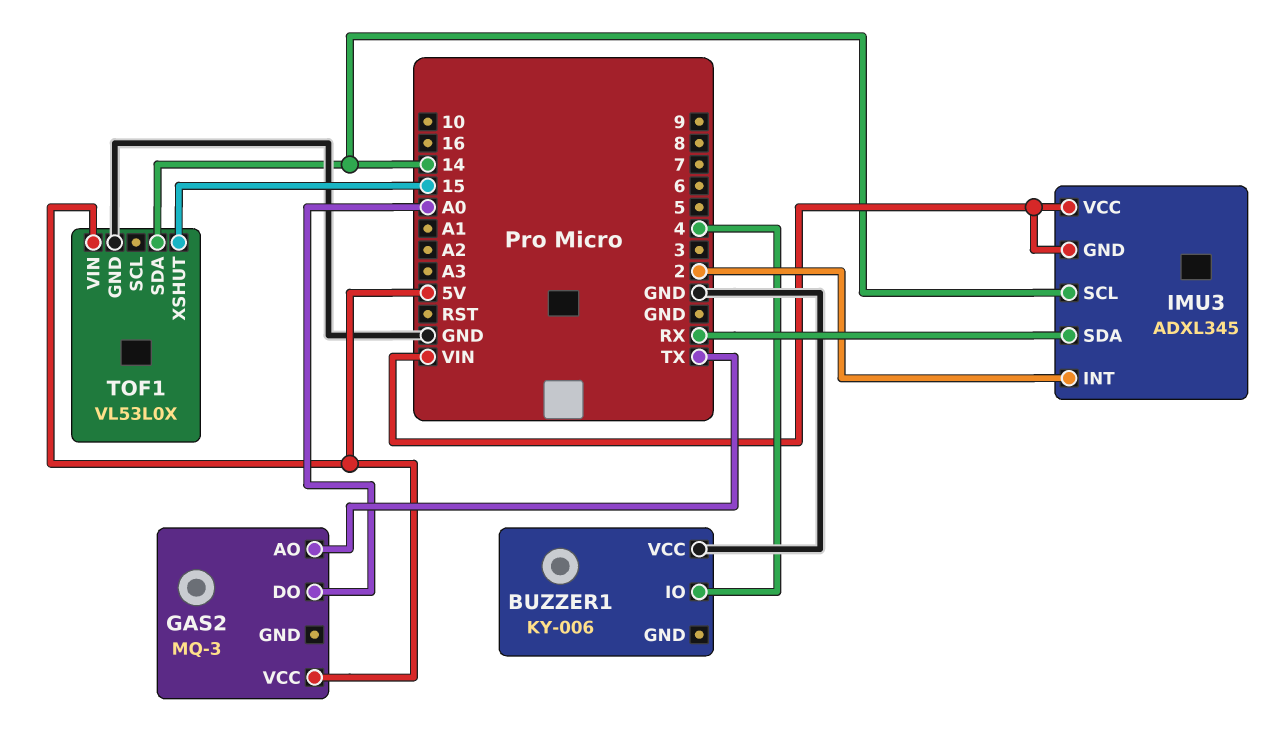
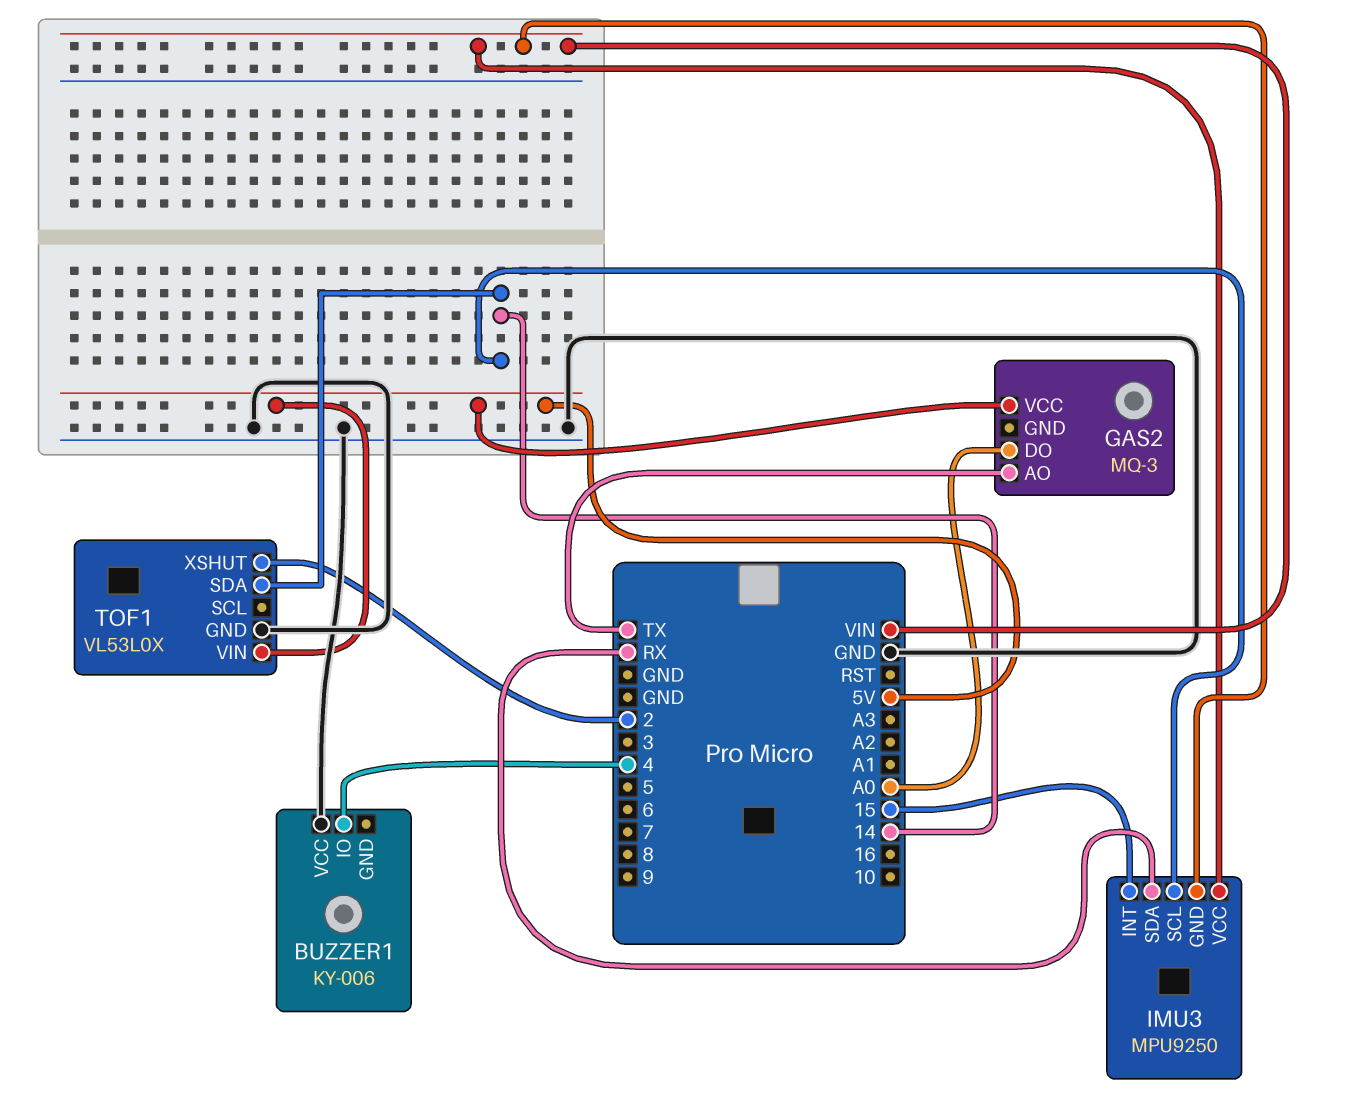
IMU3: ADXL345 -> MPU9250
IMU3 pin INT: 2 -> 15
TOF1 pin XSHUT: 15 -> 2

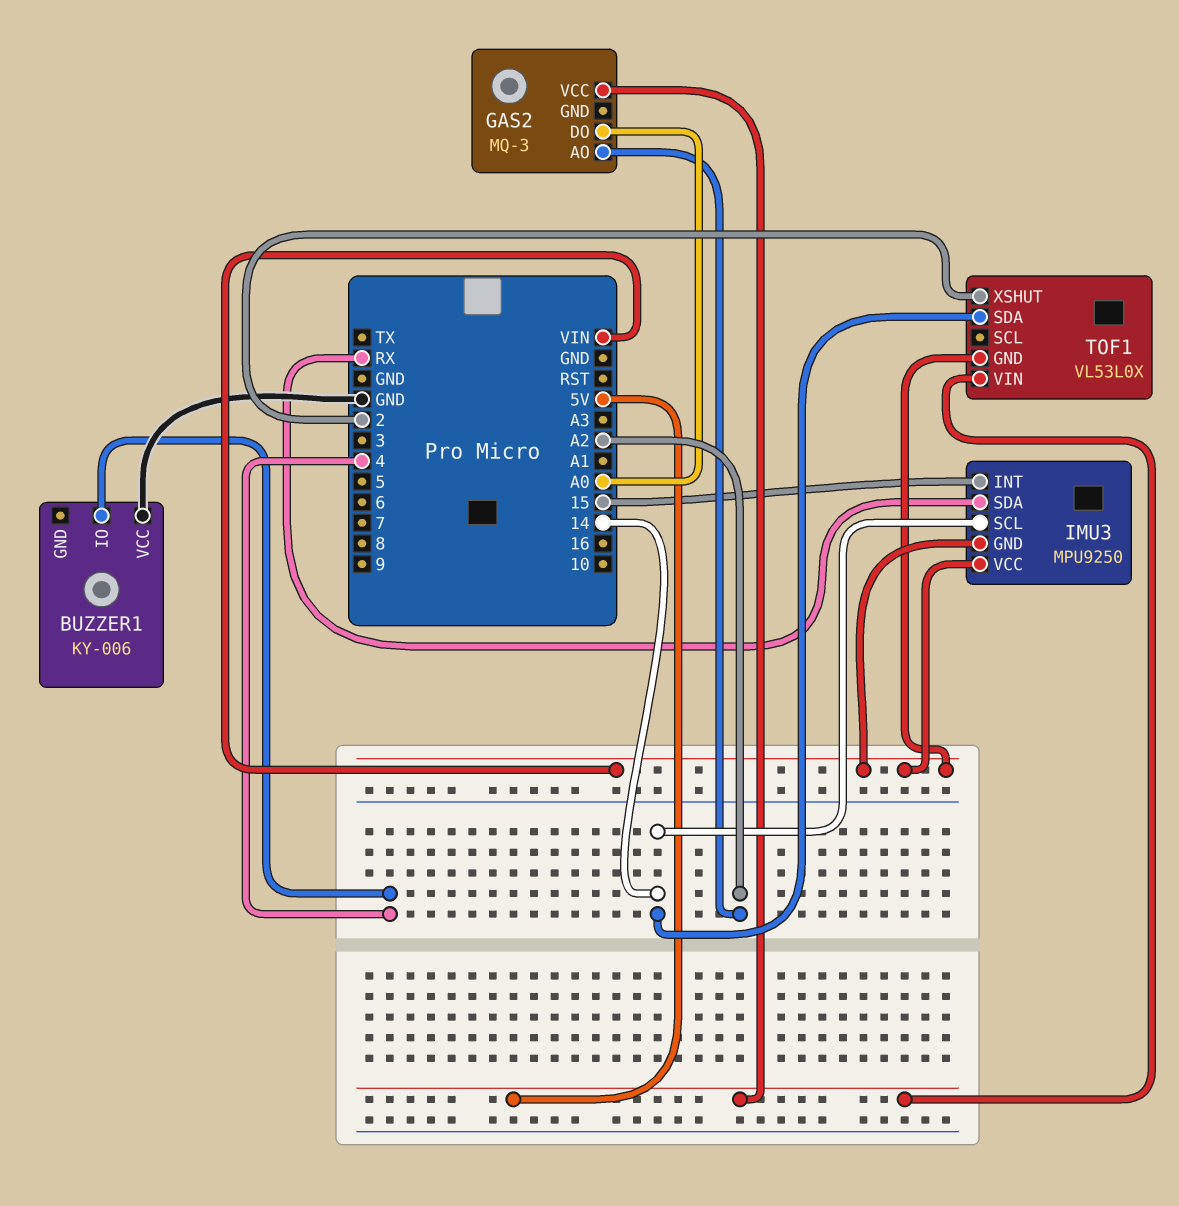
GAS2 pin AO: TX -> A2
TOF1 pin GND: GND -> VIN

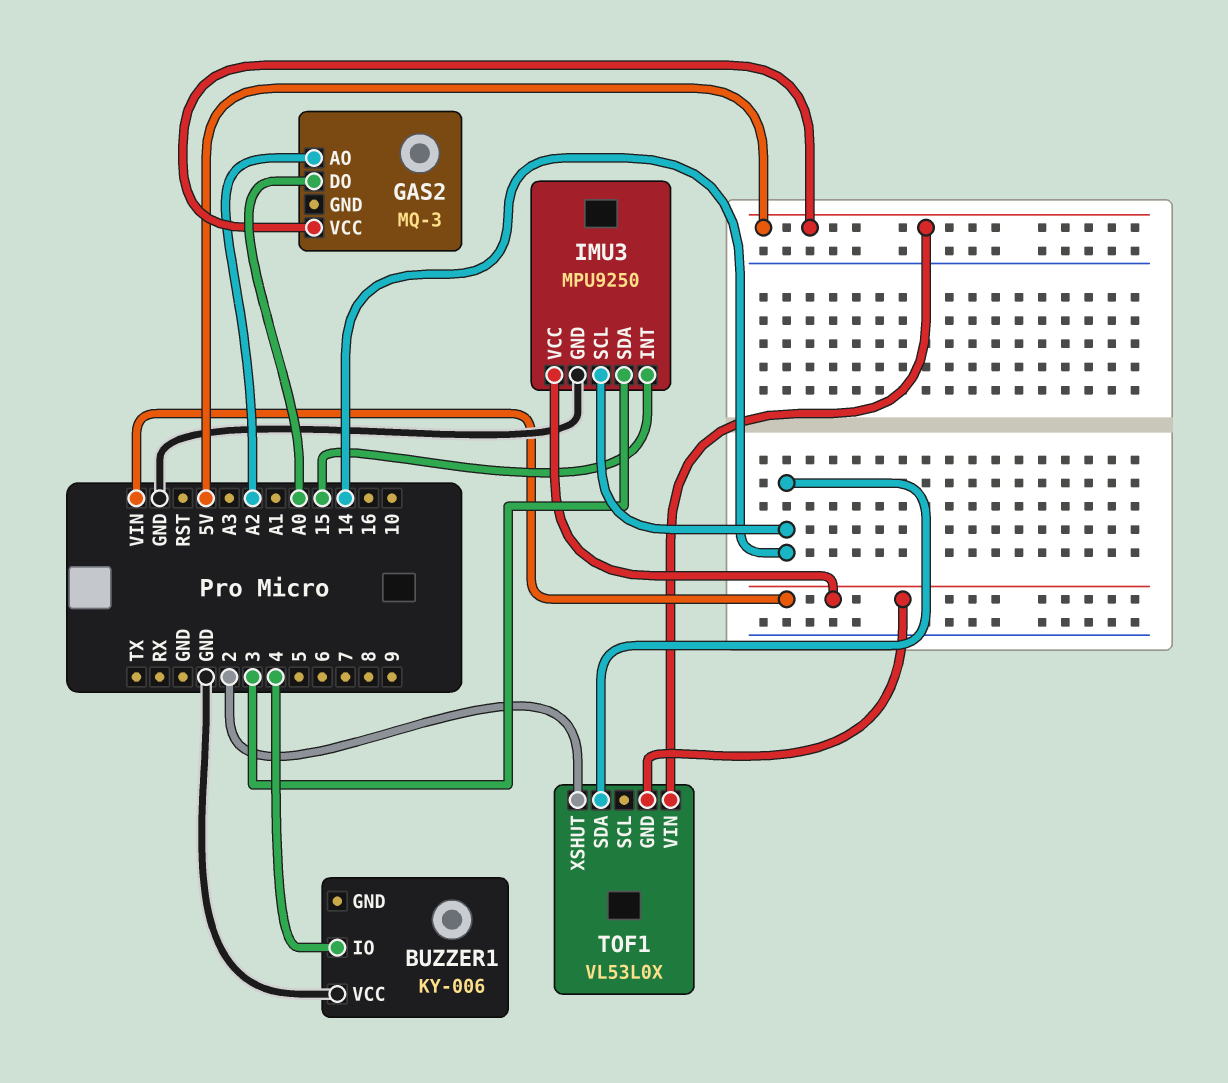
IMU3 pin GND: VIN -> GND
IMU3 pin SDA: RX -> 3

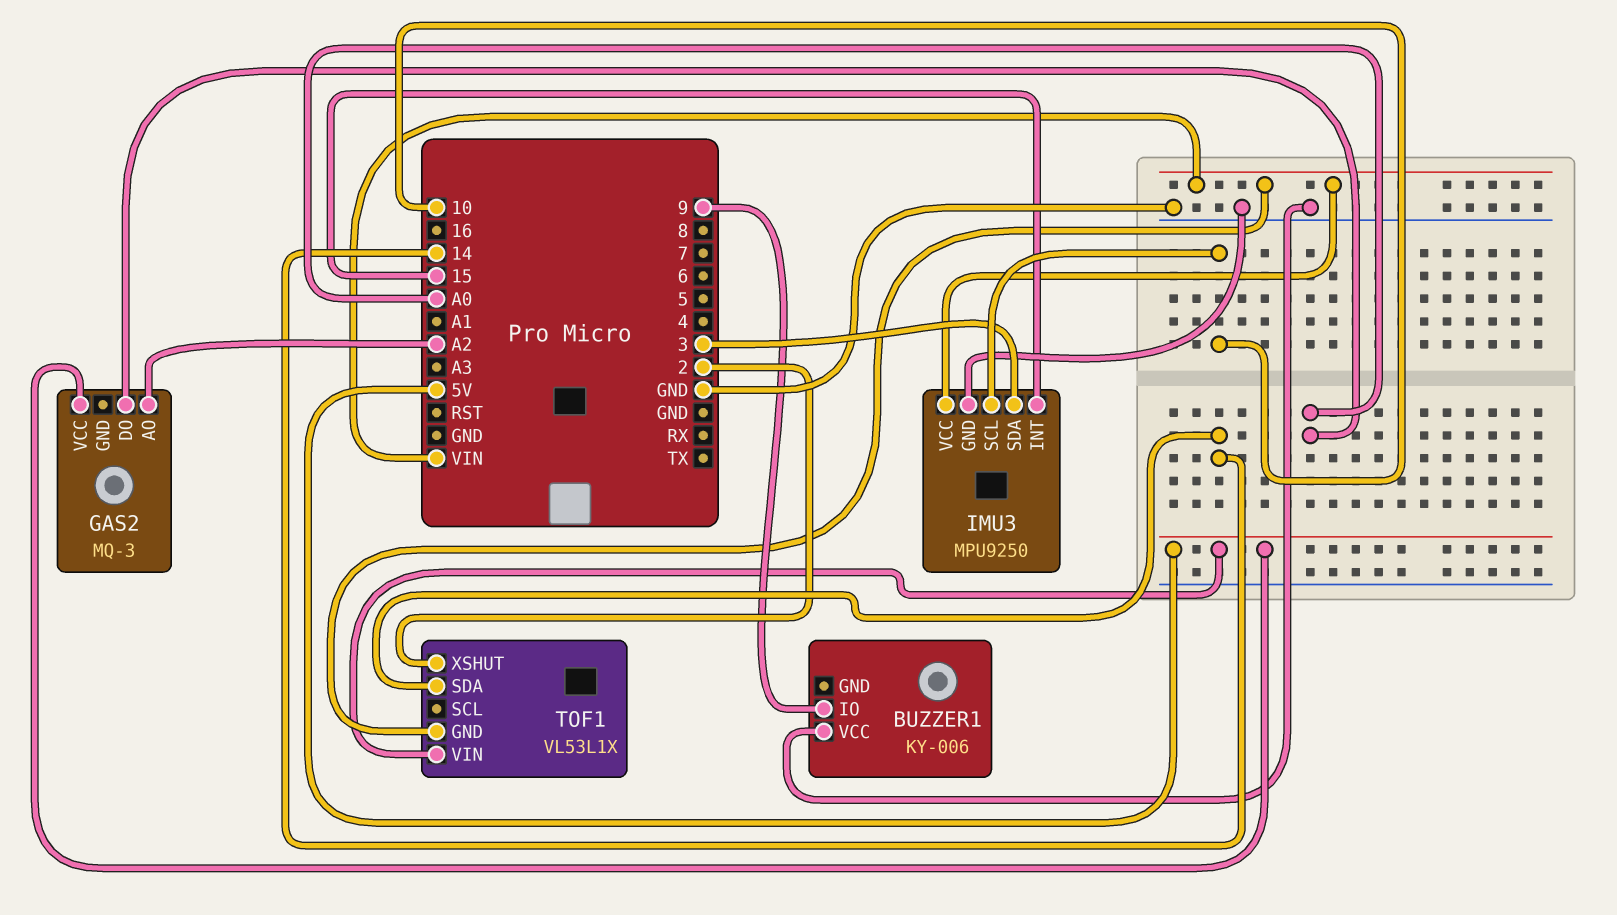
BUZZER1 pin IO: 4 -> 9
IMU3 pin SCL: 14 -> 10
TOF1: VL53L0X -> VL53L1X

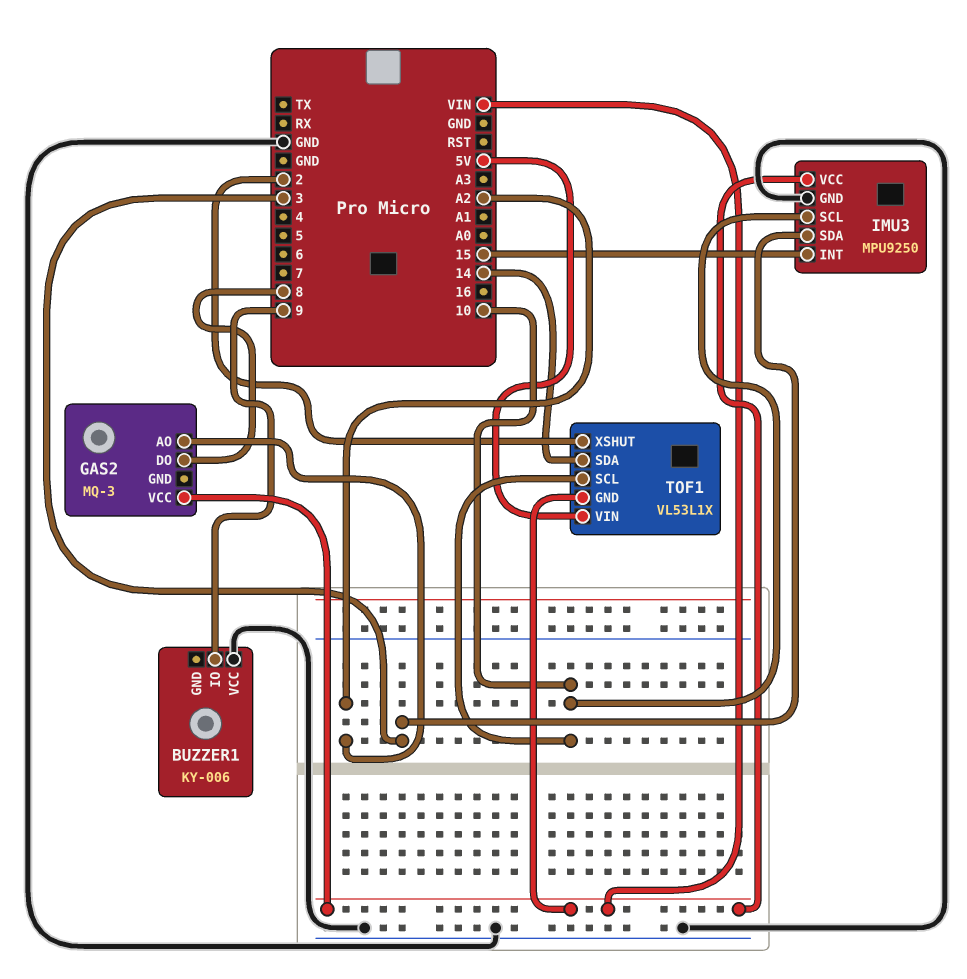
GAS2 pin DO: A0 -> 8
GAS2 pin VCC: 5V -> VIN
TOF1 pin SCL: none -> 10

